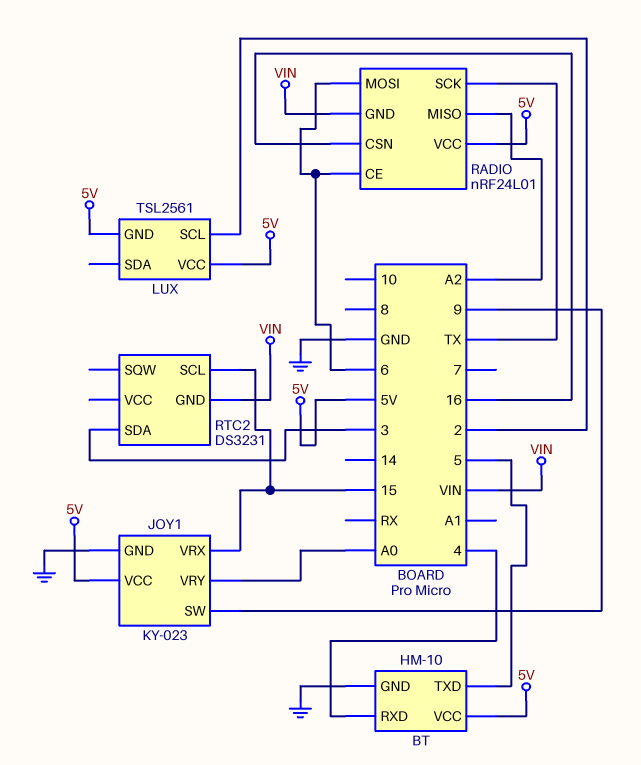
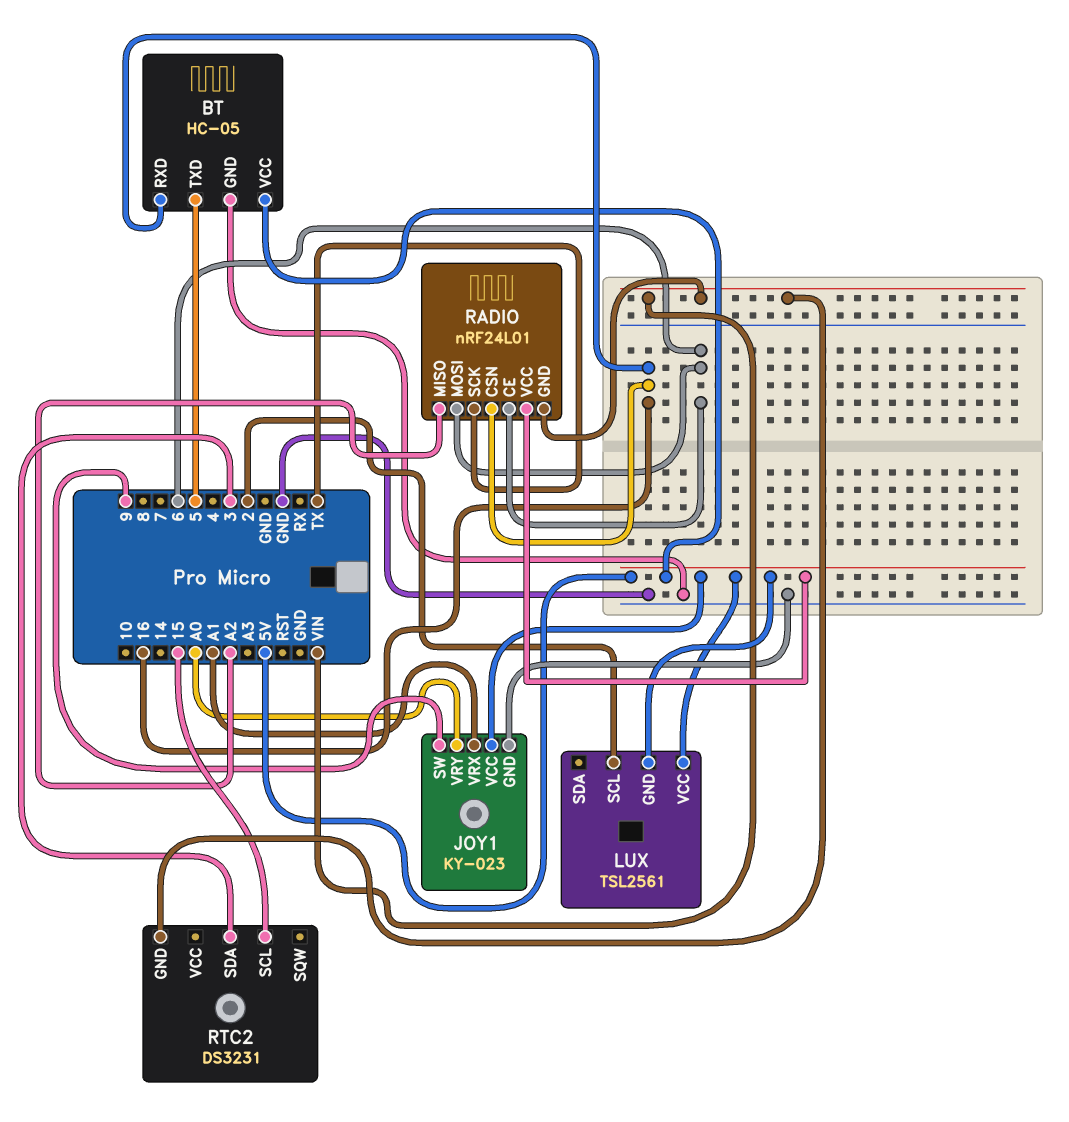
BT: HM-10 -> HC-05
BT pin RXD: 4 -> 16
JOY1 pin VRX: 15 -> A1

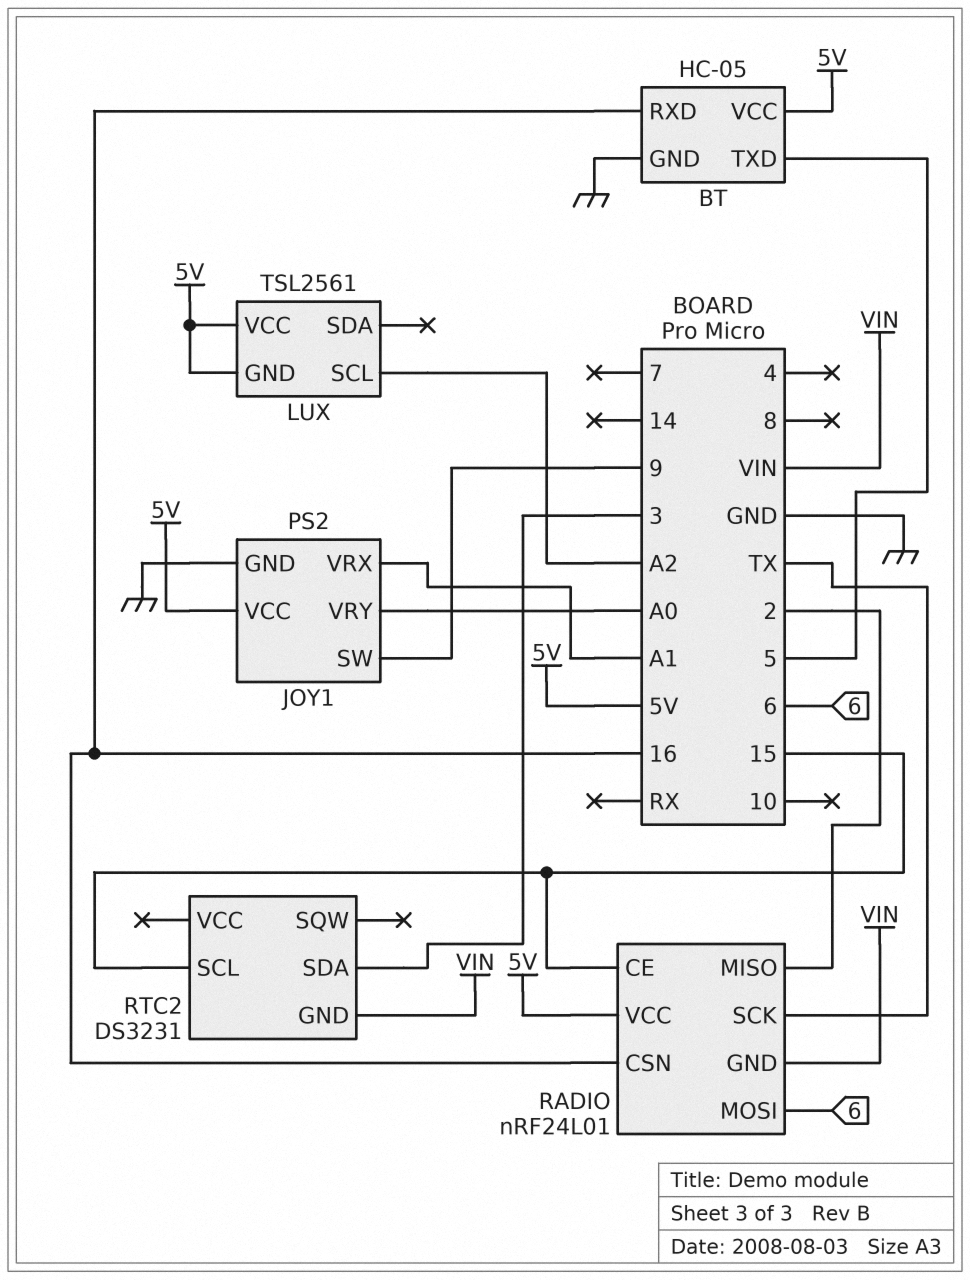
JOY1: KY-023 -> PS2
LUX pin SCL: 2 -> A2
RADIO pin CE: 6 -> 15
RADIO pin MISO: A2 -> 2

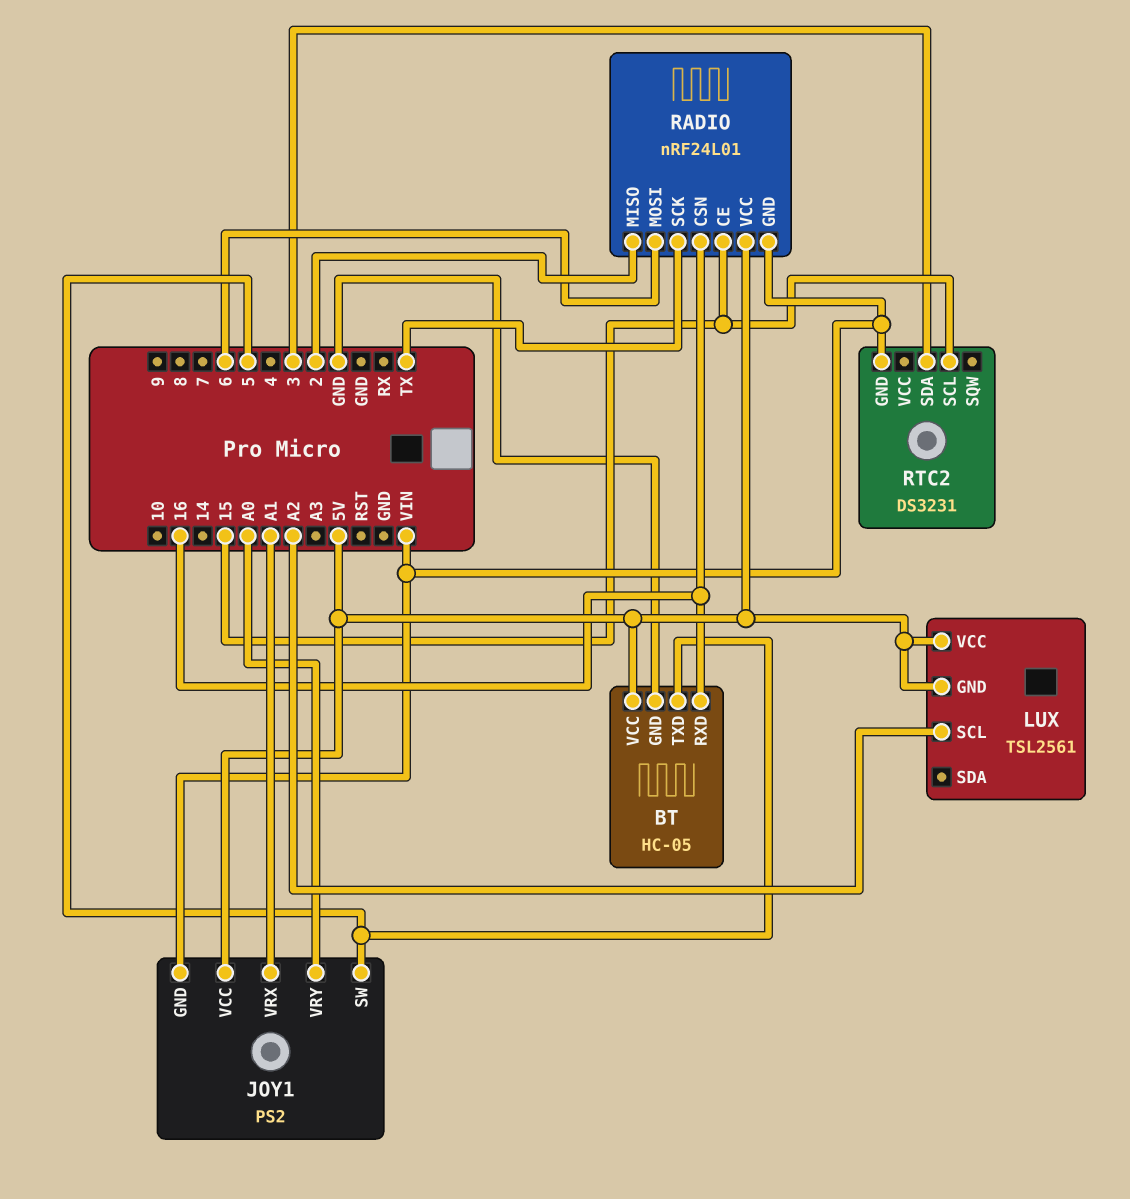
JOY1 pin GND: GND -> VIN
JOY1 pin SW: 9 -> 5

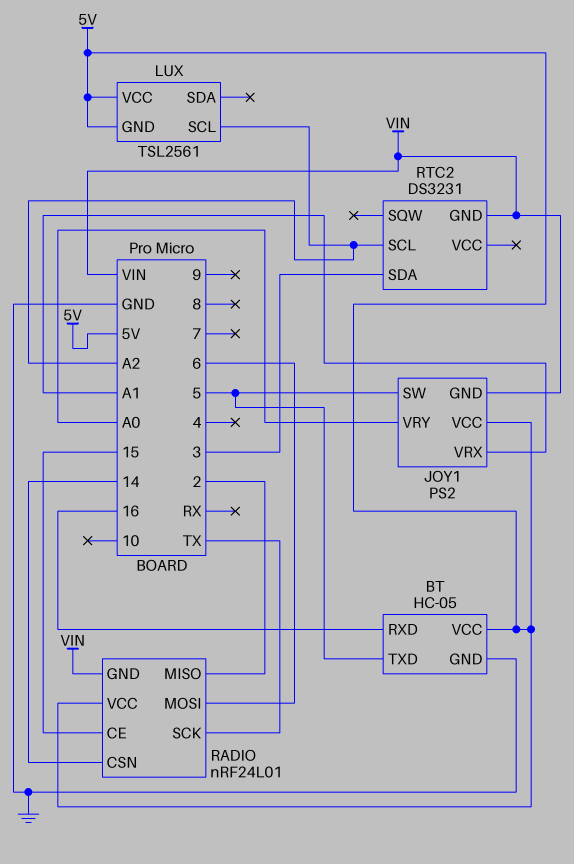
RADIO pin CSN: 16 -> 14
RTC2 pin SCL: 15 -> A2

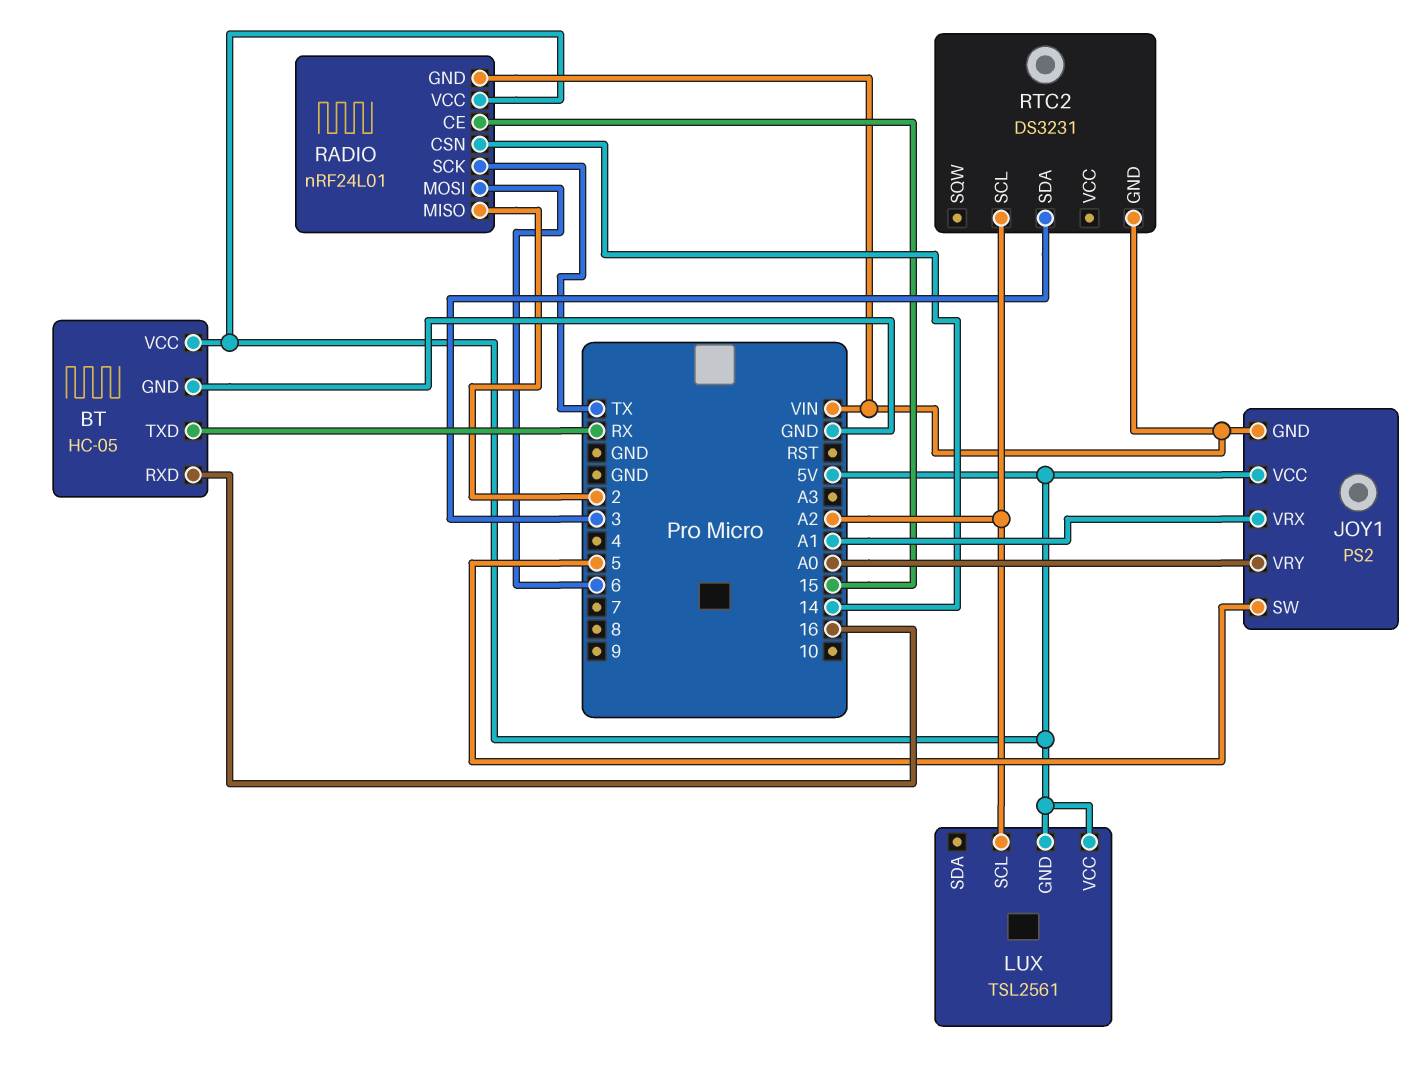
BT pin TXD: 5 -> RX

